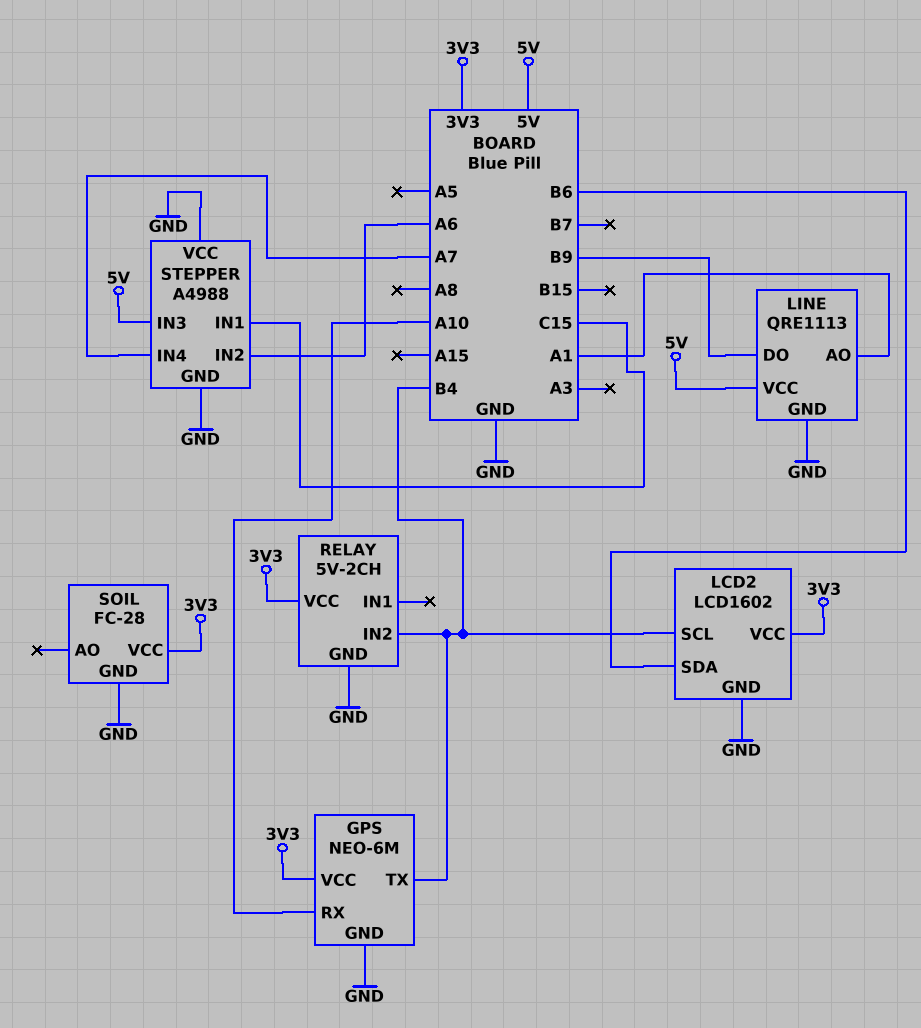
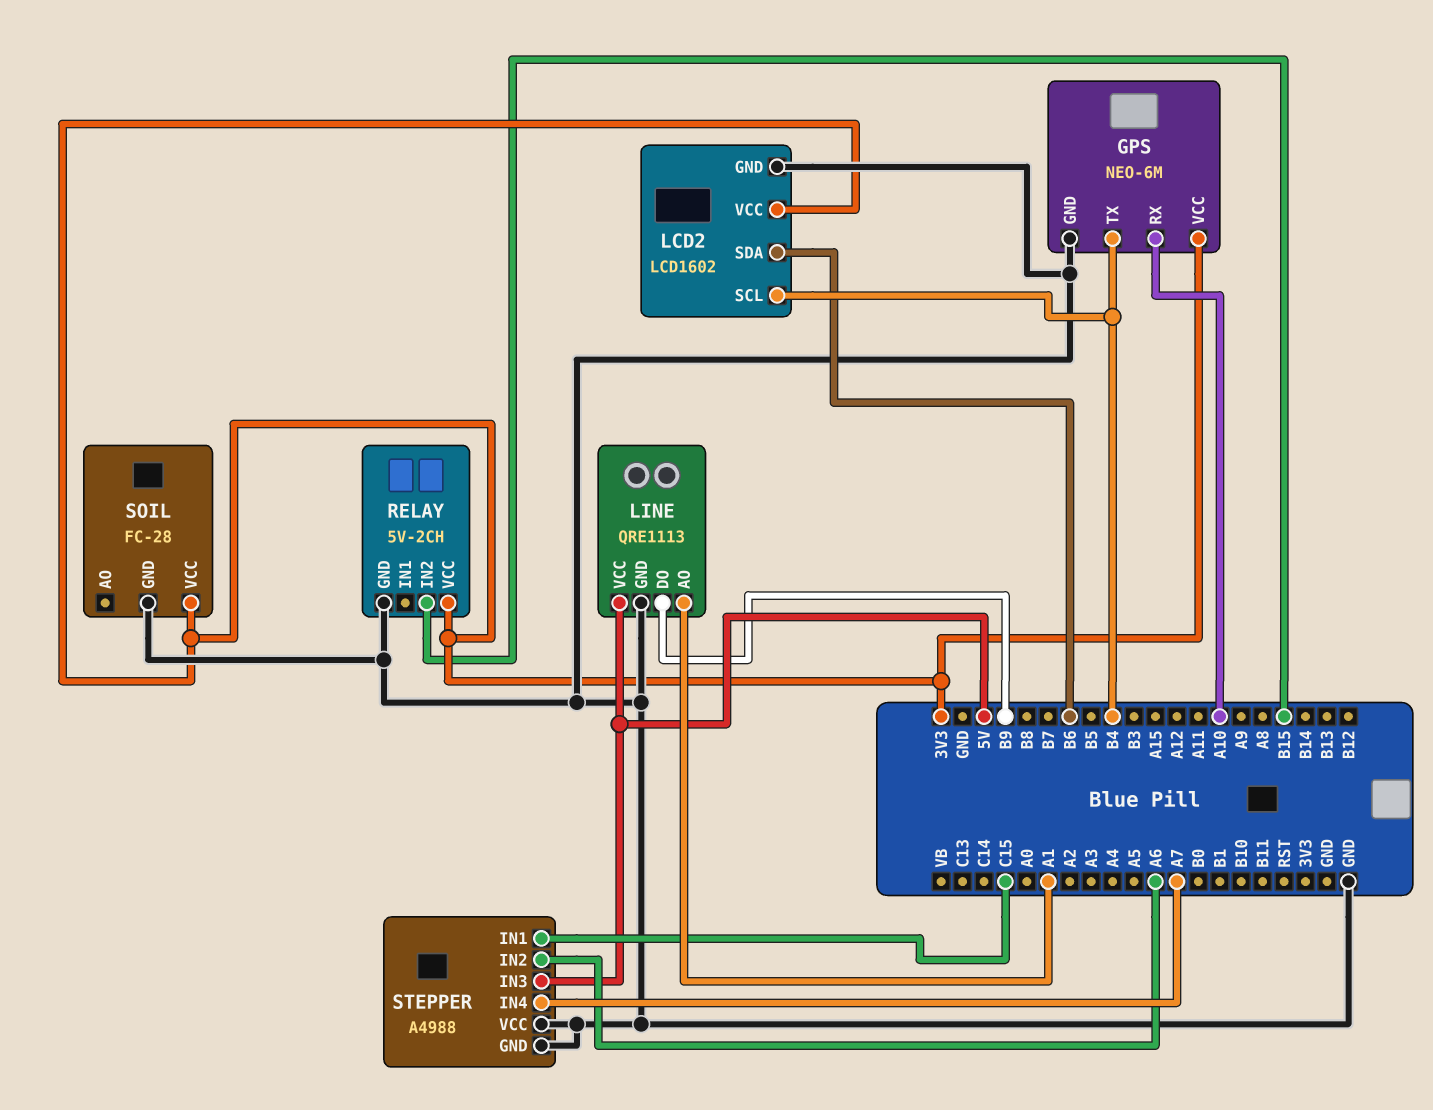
RELAY pin IN2: B4 -> B15

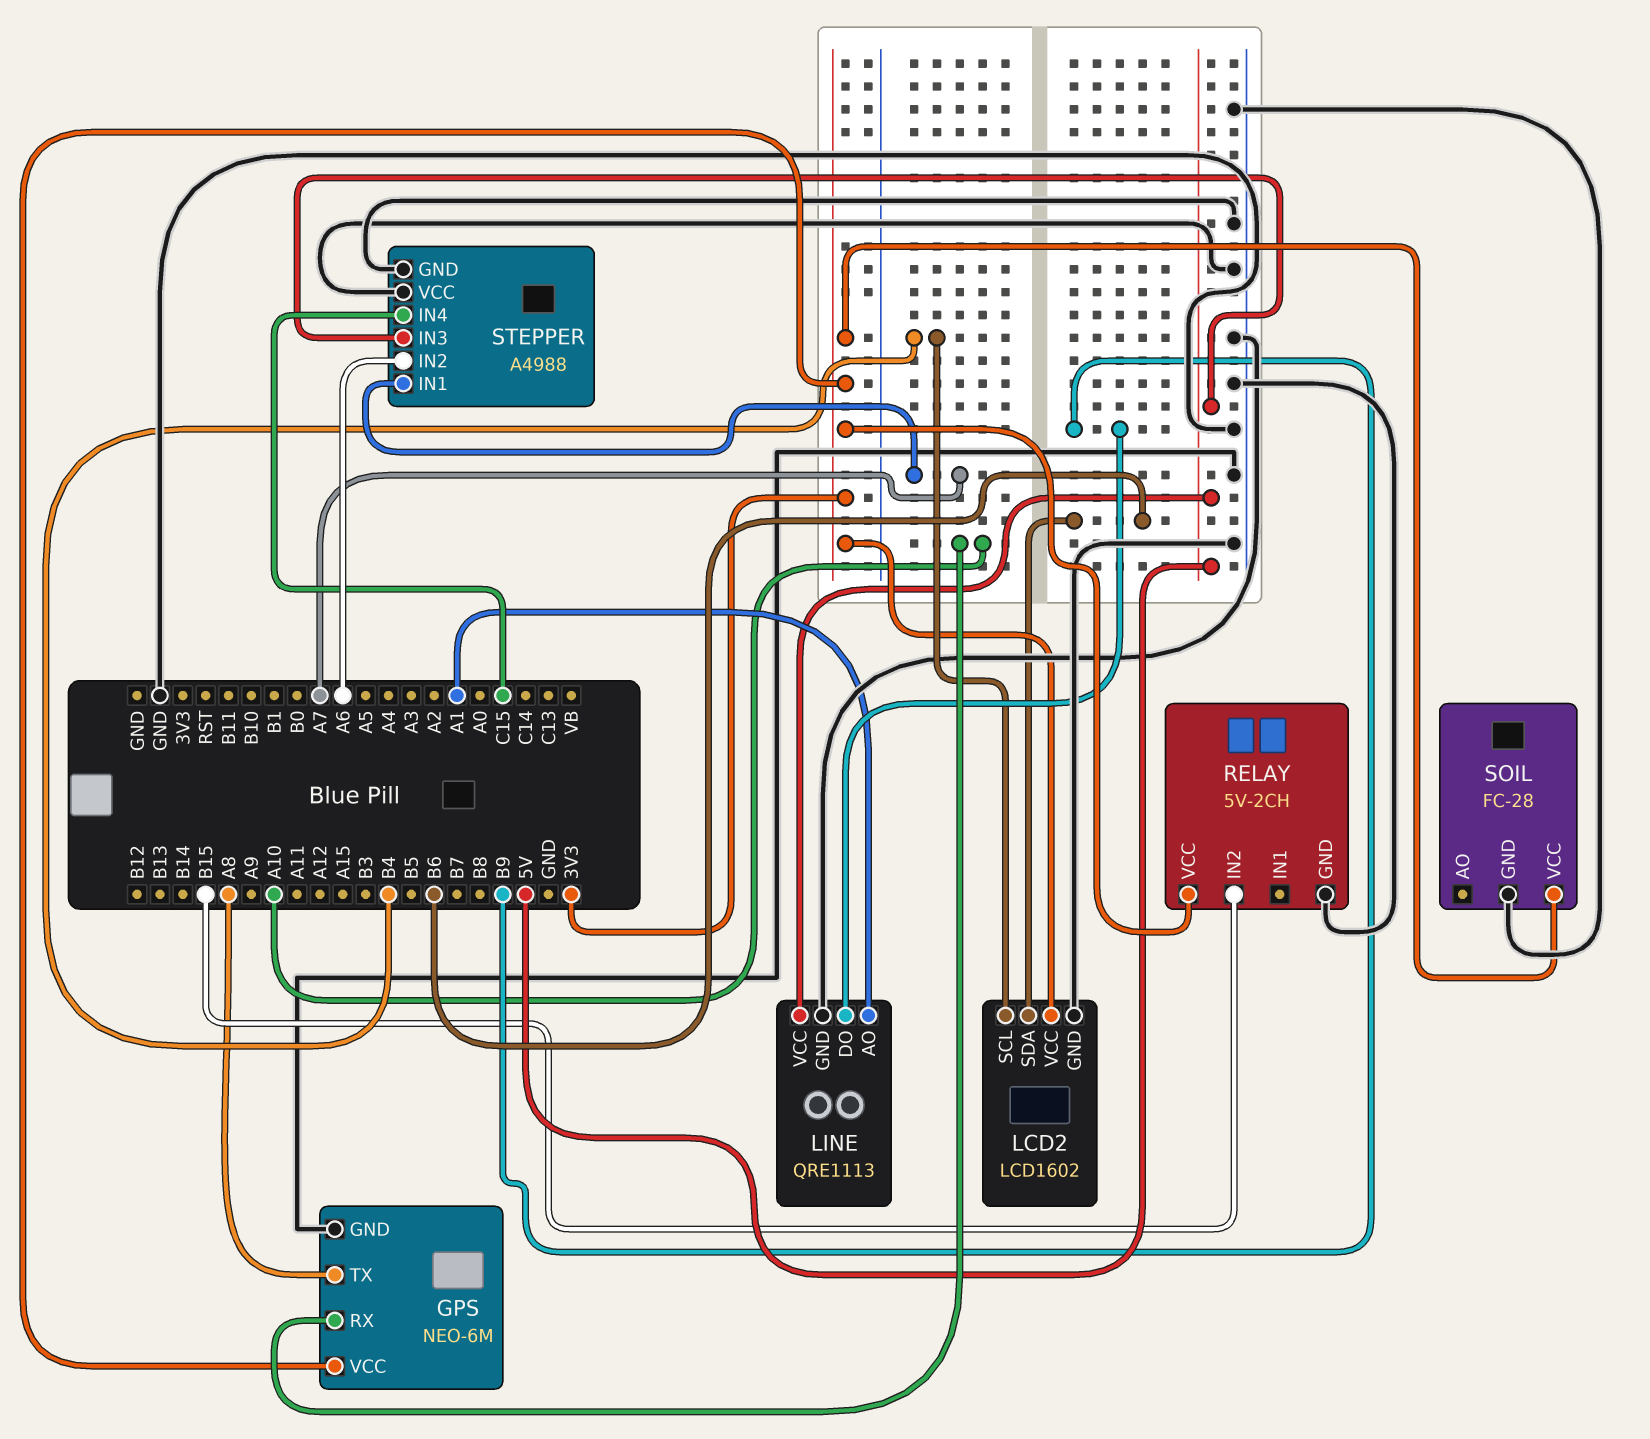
GPS pin TX: B4 -> A8
STEPPER pin IN1: C15 -> A7
STEPPER pin IN4: A7 -> C15

